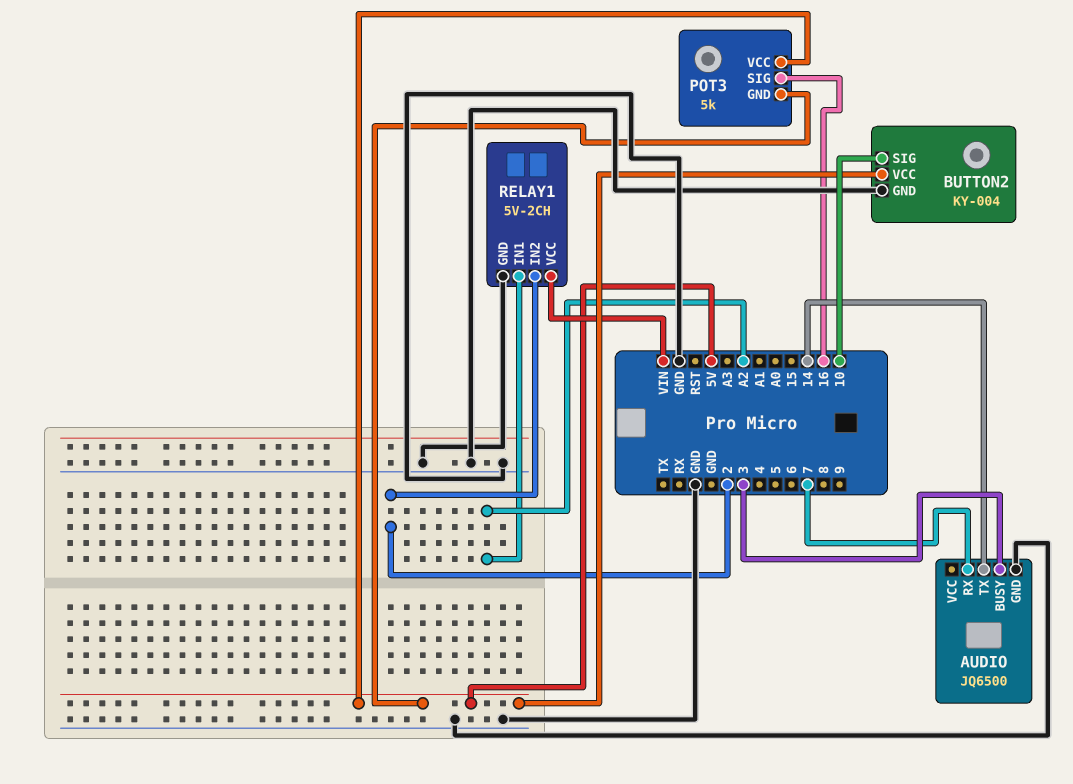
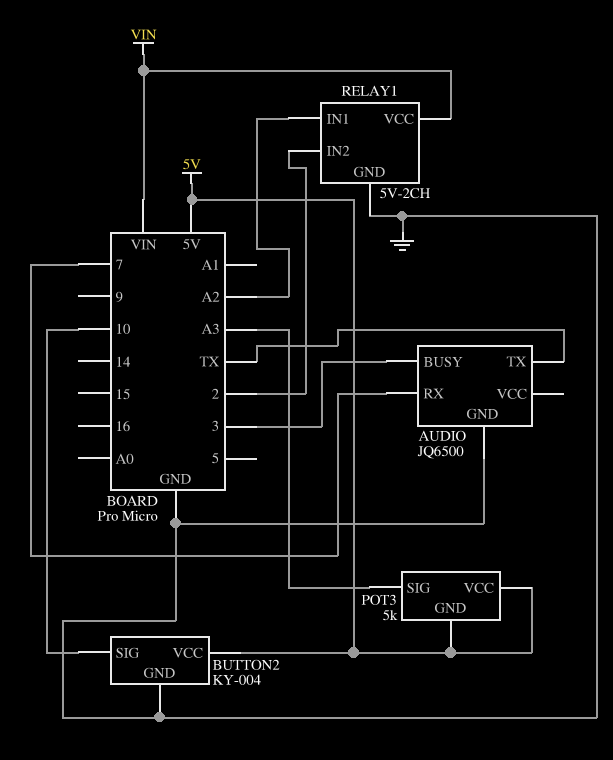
AUDIO pin TX: 14 -> TX
POT3 pin SIG: 16 -> A3

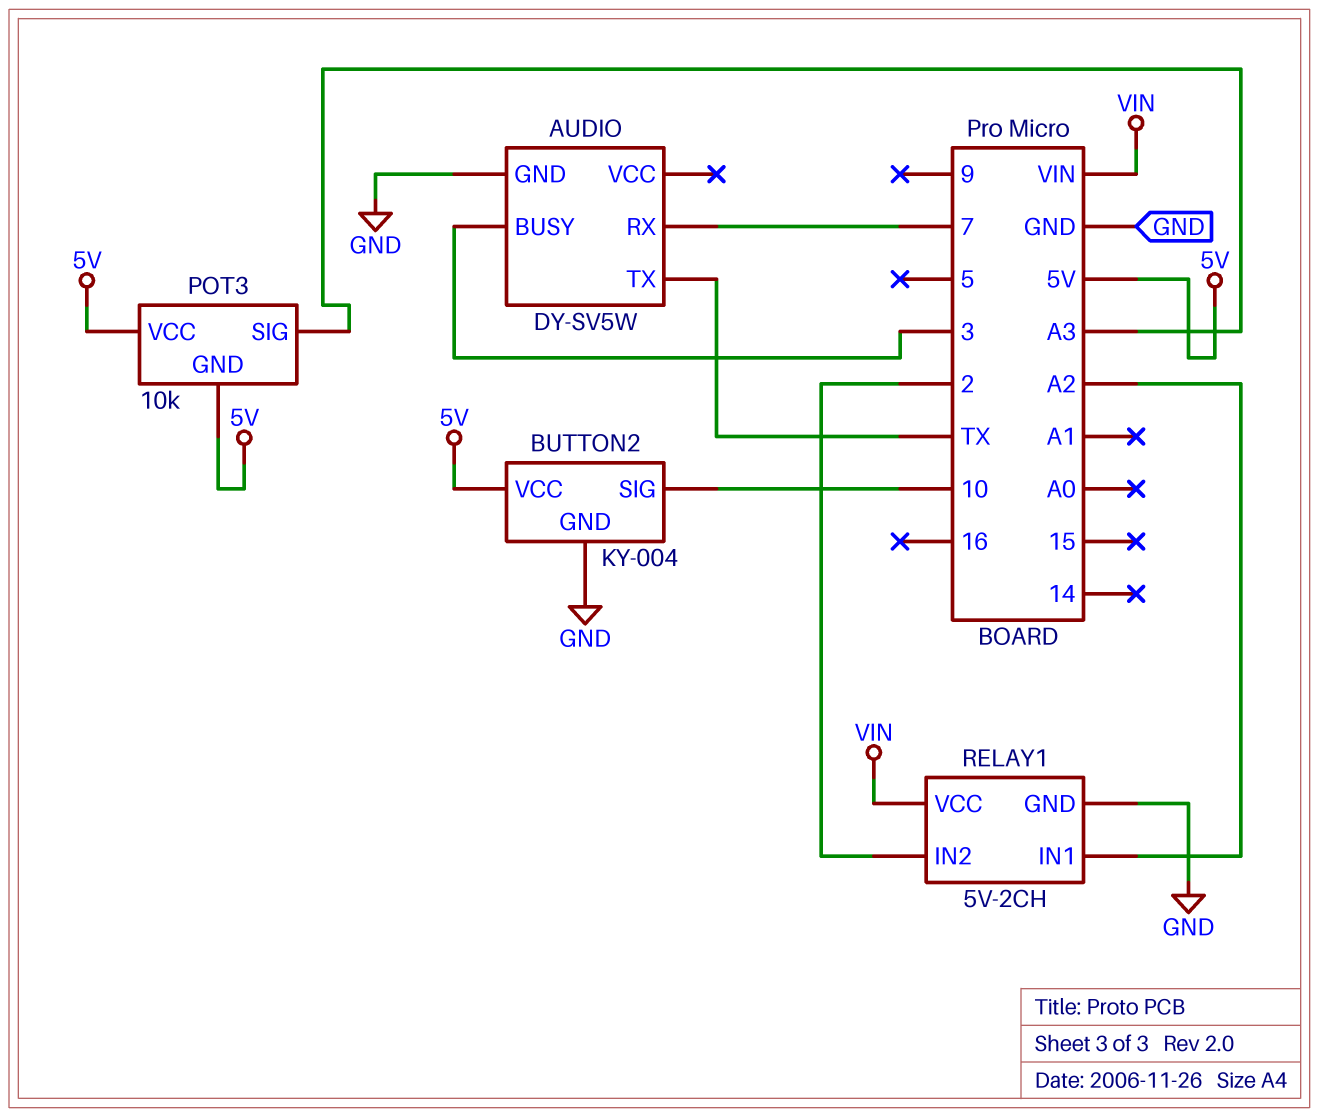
AUDIO: JQ6500 -> DY-SV5W
POT3: 5k -> 10k

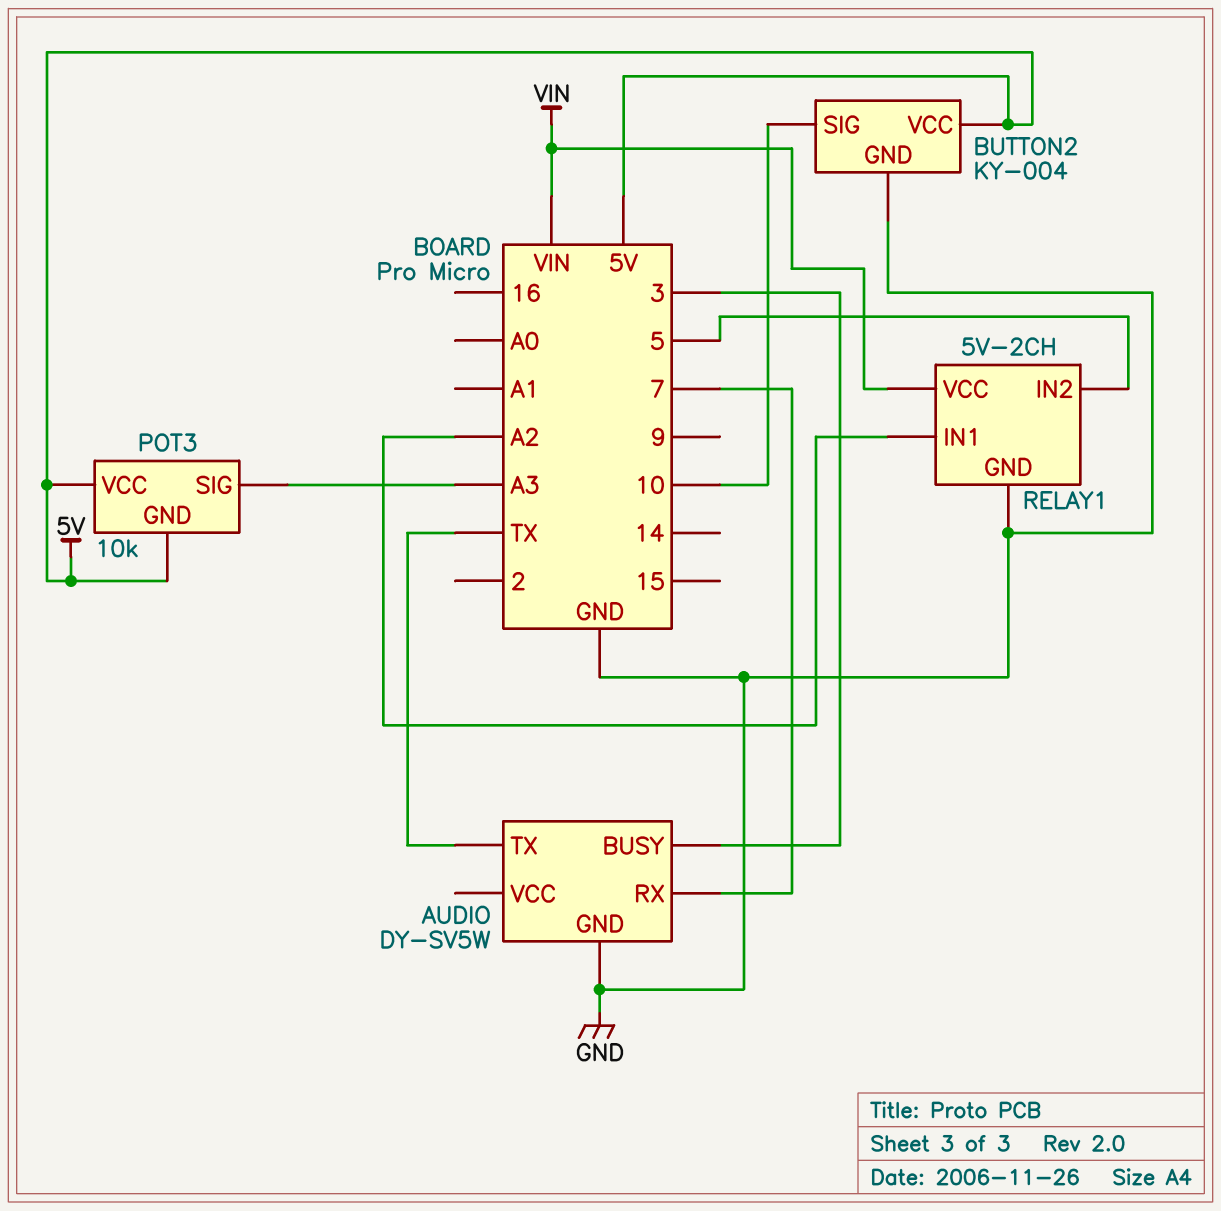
RELAY1 pin IN2: 2 -> 5

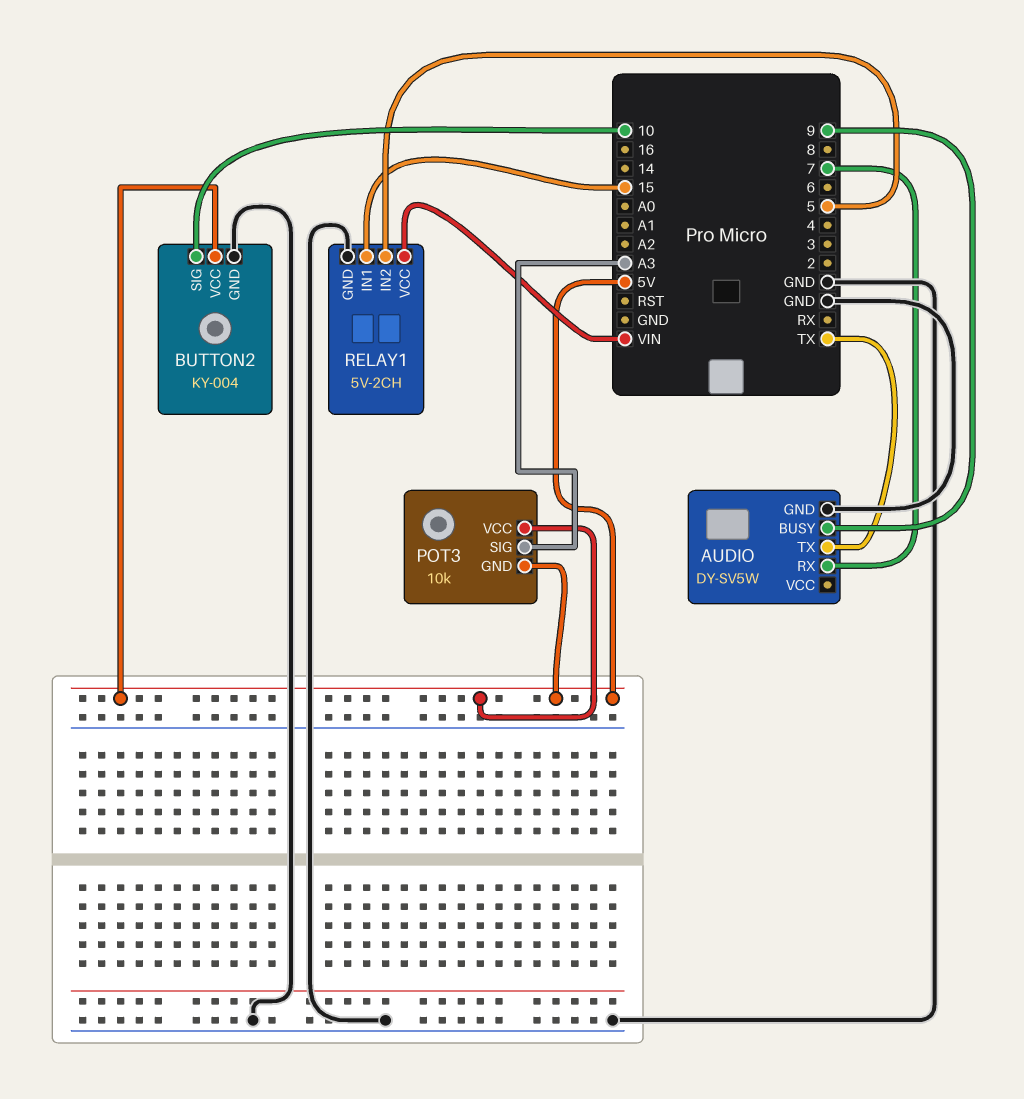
AUDIO pin BUSY: 3 -> 9
RELAY1 pin IN1: A2 -> 15

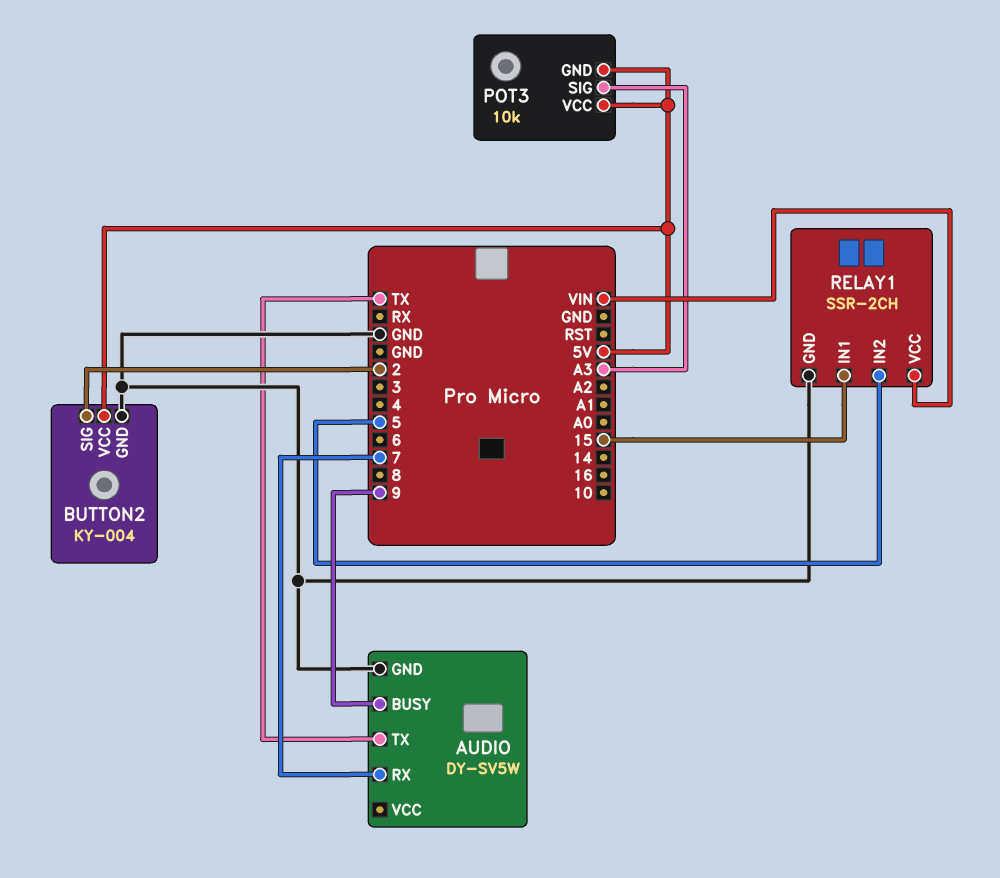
BUTTON2 pin SIG: 10 -> 2
RELAY1: 5V-2CH -> SSR-2CH

